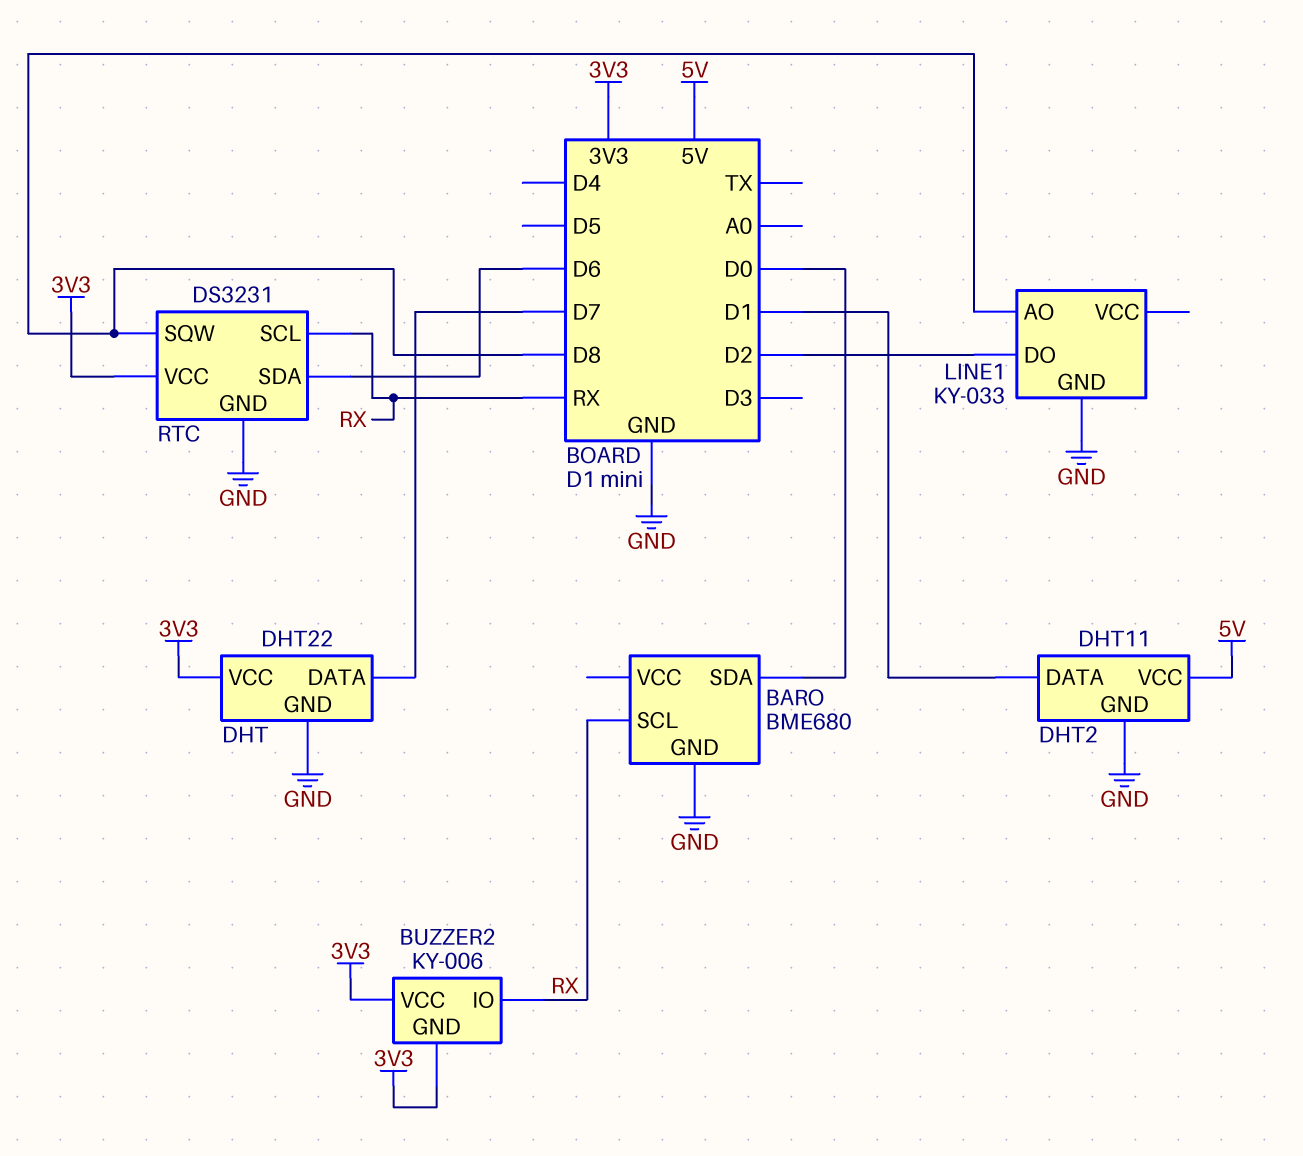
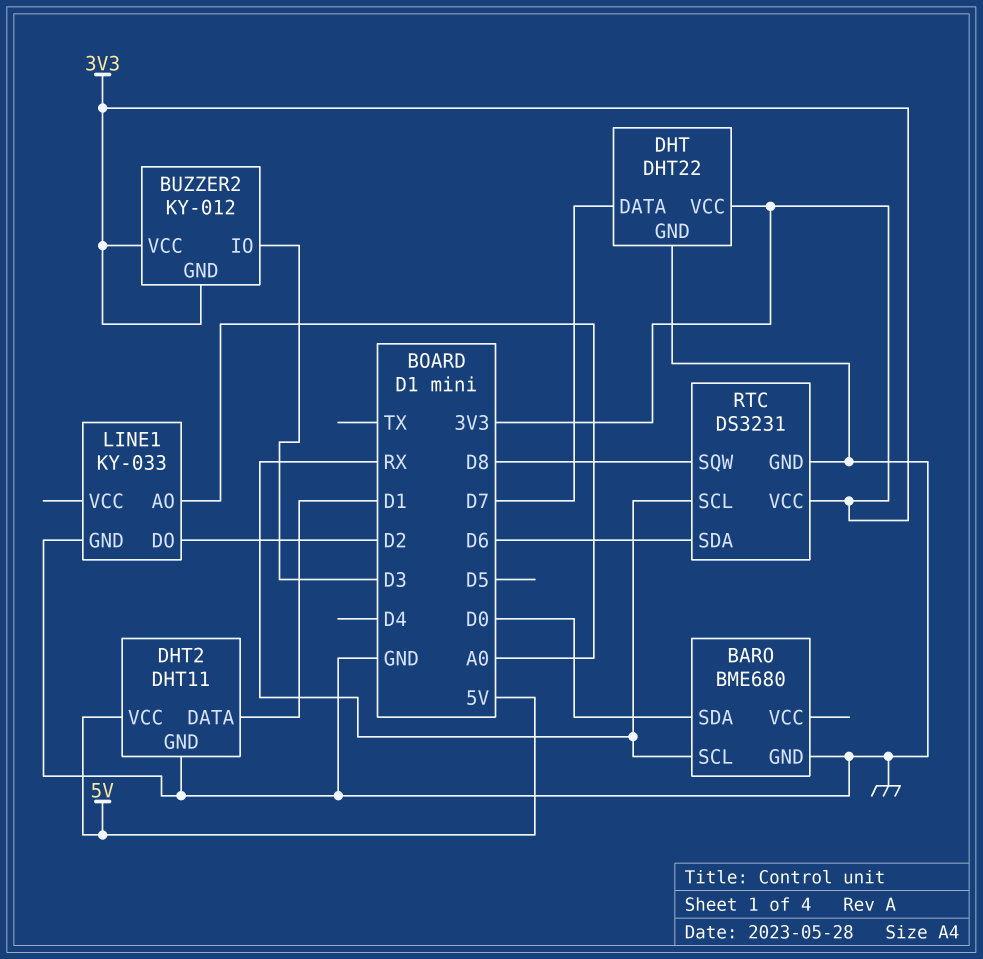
BUZZER2: KY-006 -> KY-012
BUZZER2 pin IO: RX -> D3
LINE1 pin AO: D8 -> A0

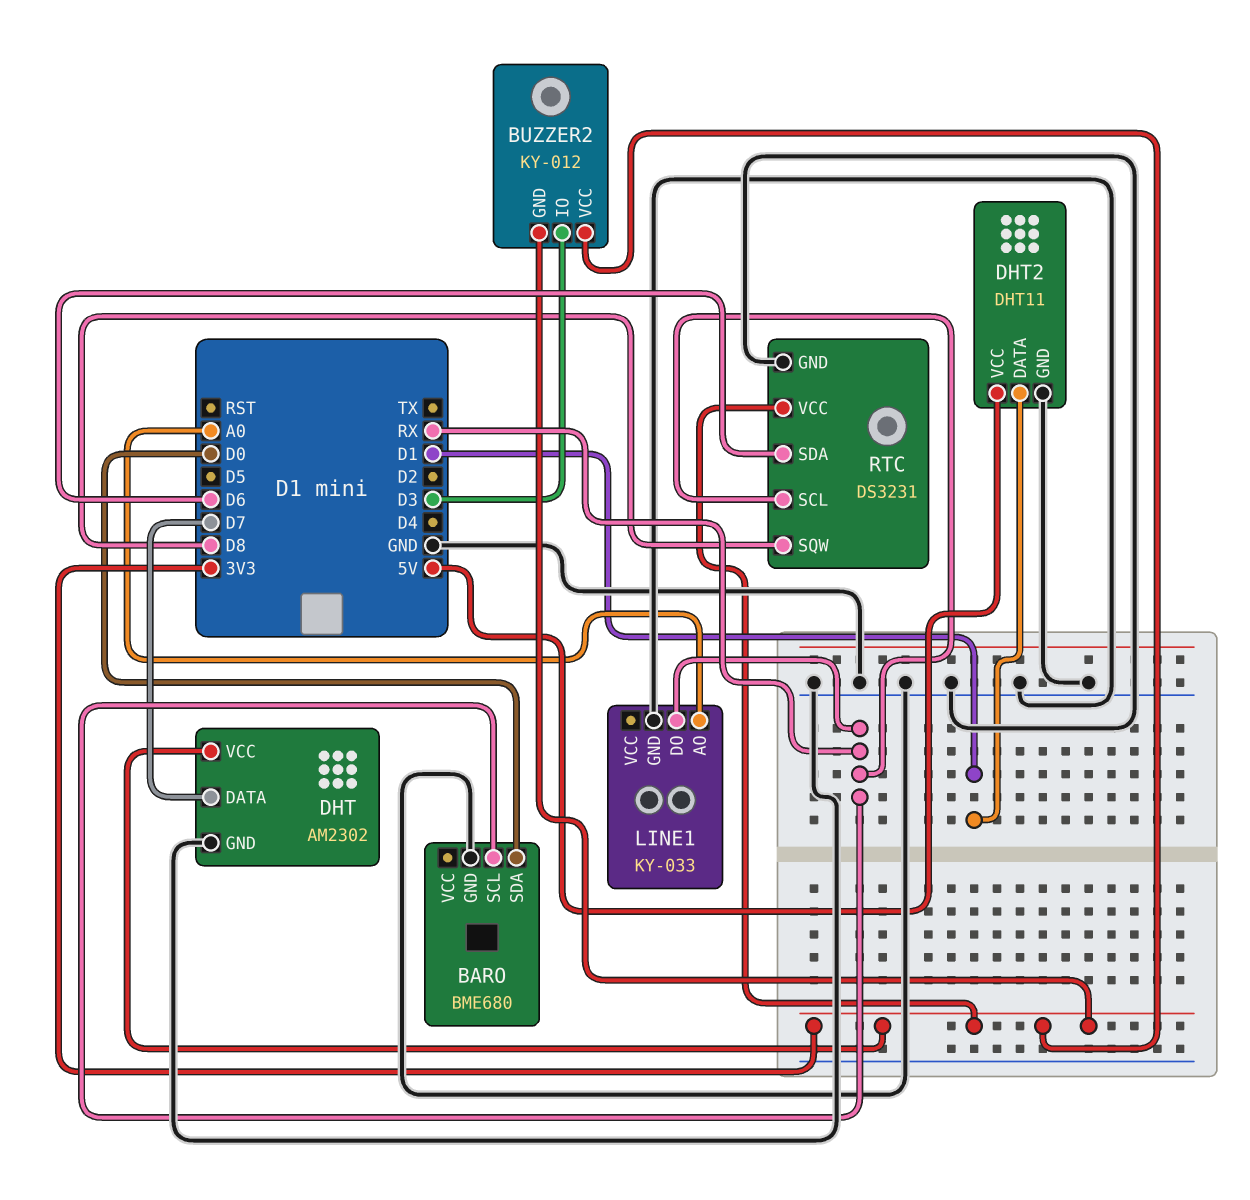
DHT: DHT22 -> AM2302
LINE1 pin DO: D2 -> RX

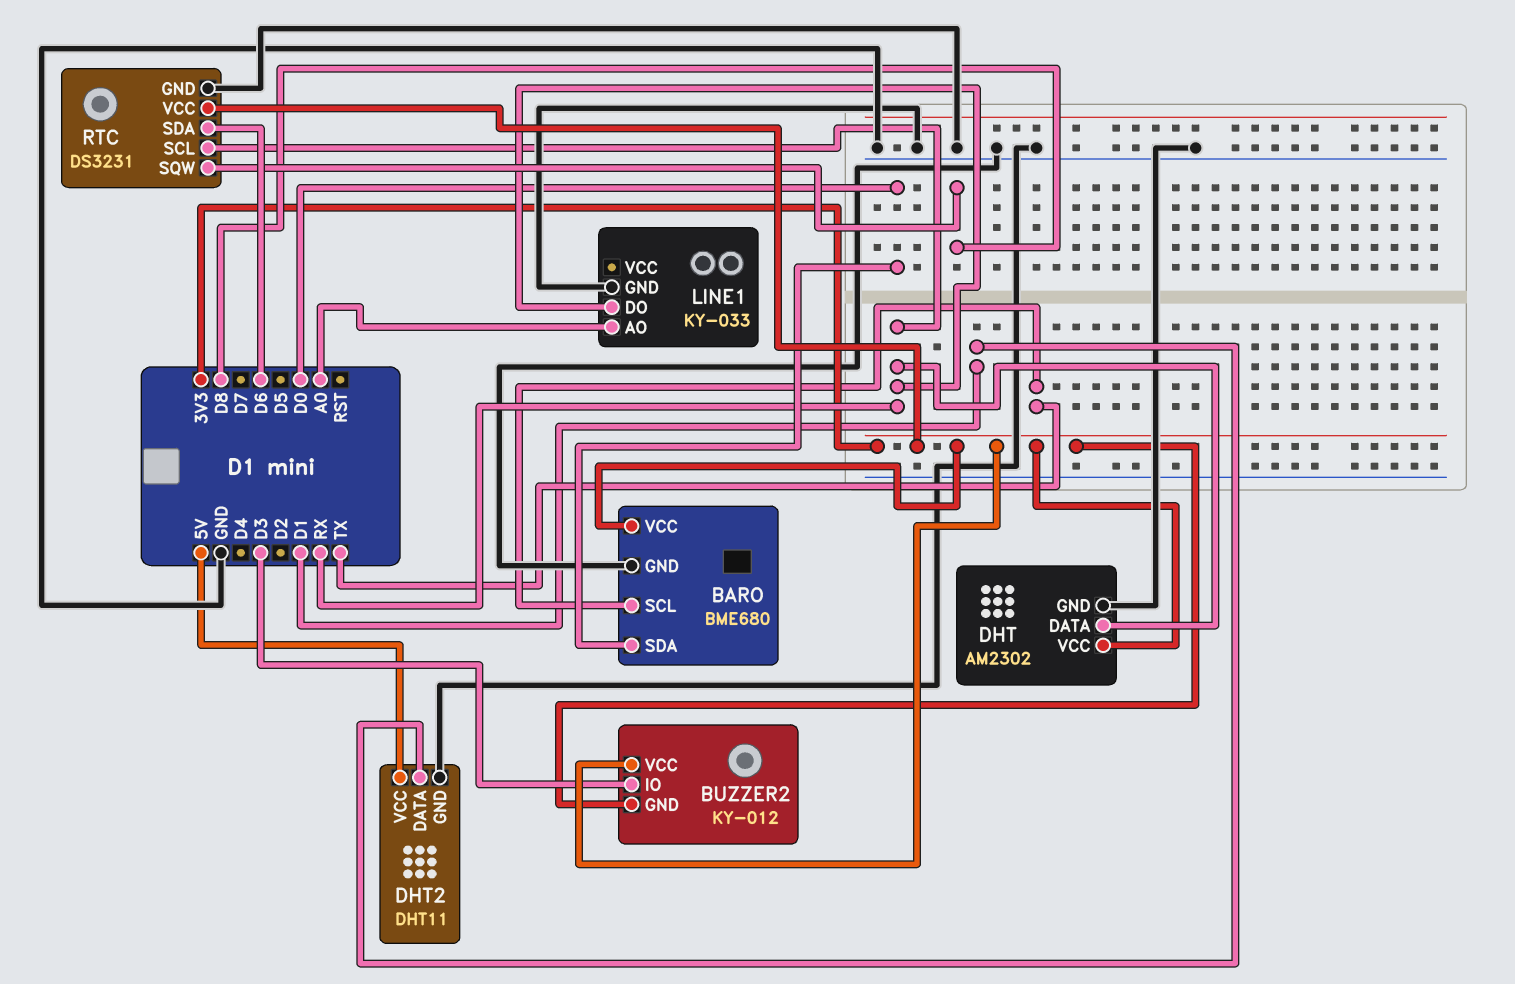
BARO pin SCL: RX -> TX
BARO pin VCC: none -> 3V3
DHT pin DATA: D7 -> RX

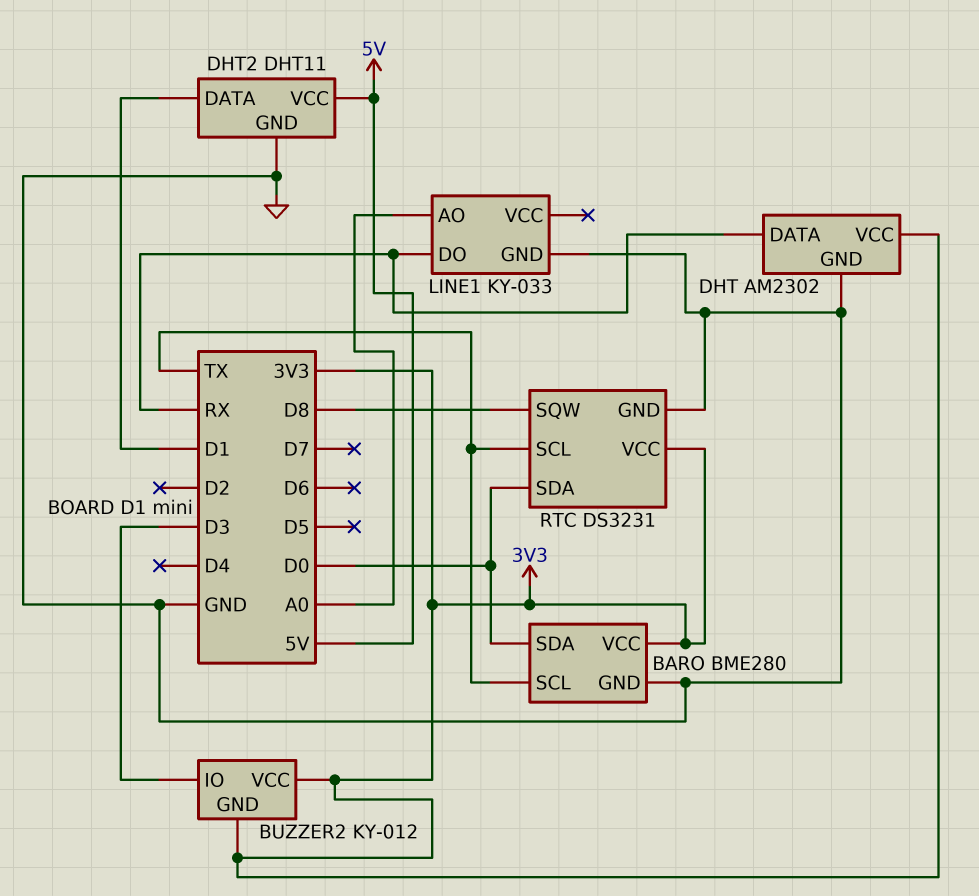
BARO: BME680 -> BME280
RTC pin SCL: RX -> TX
RTC pin SDA: D6 -> D0

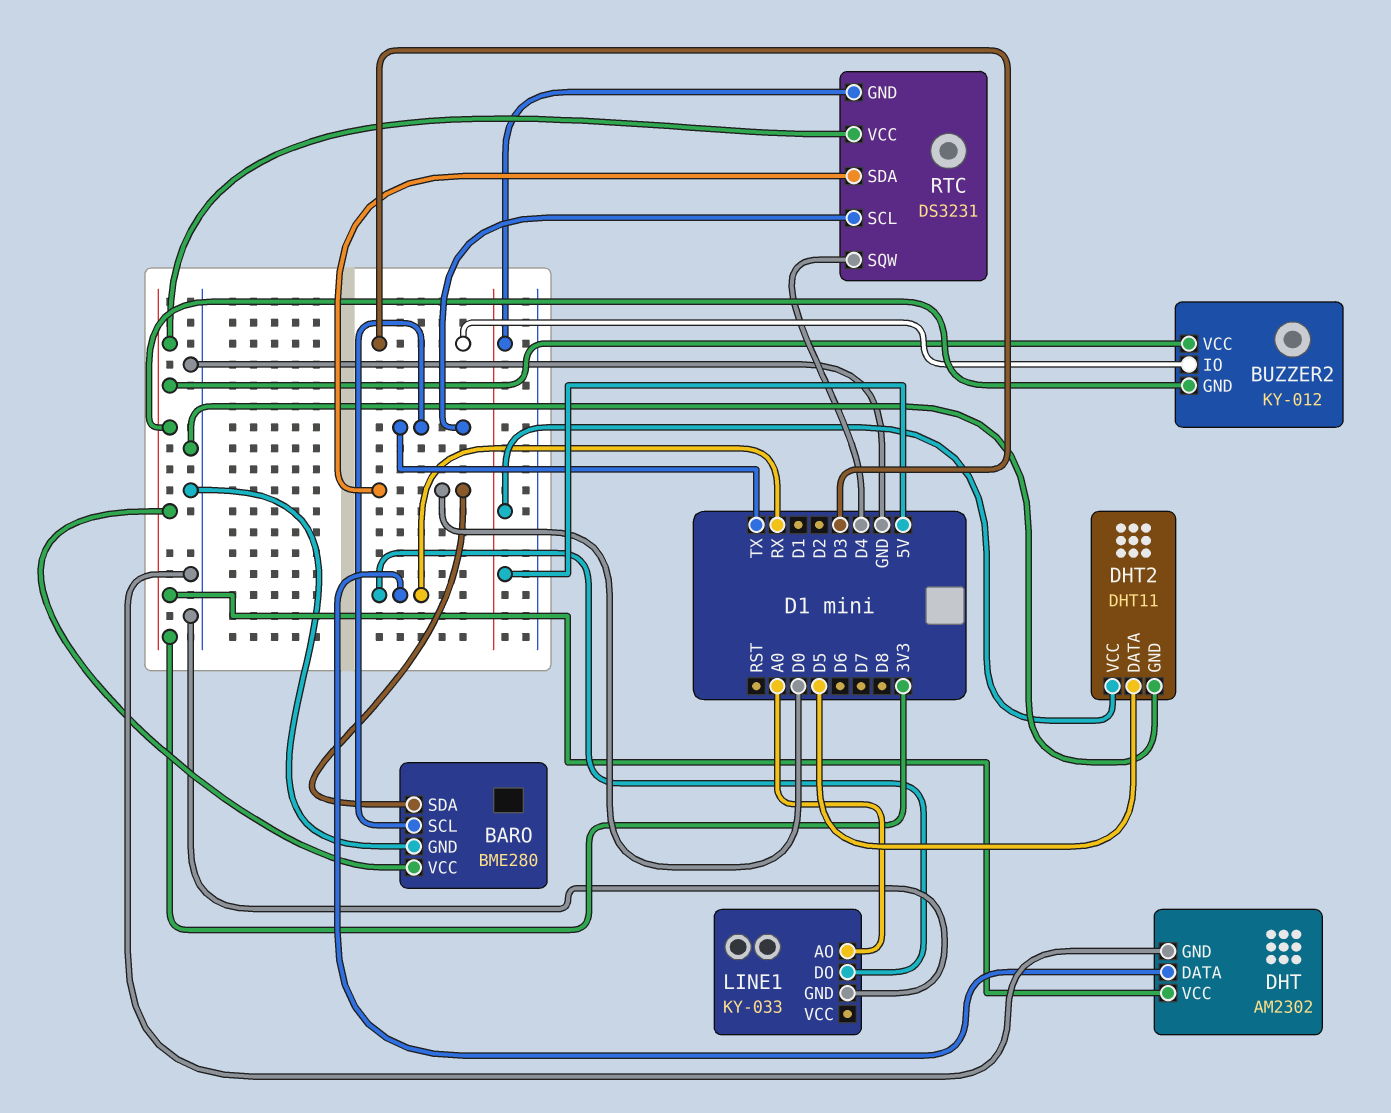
DHT2 pin DATA: D1 -> D5
RTC pin GND: GND -> 5V
RTC pin SQW: D8 -> D4

